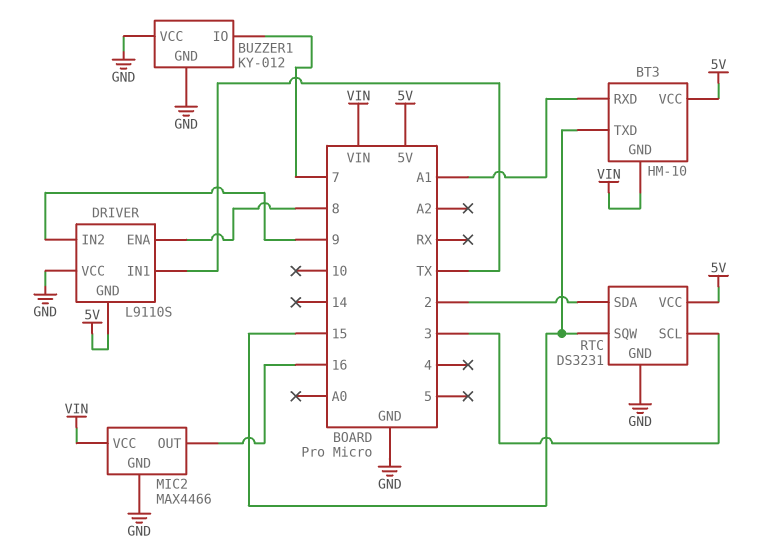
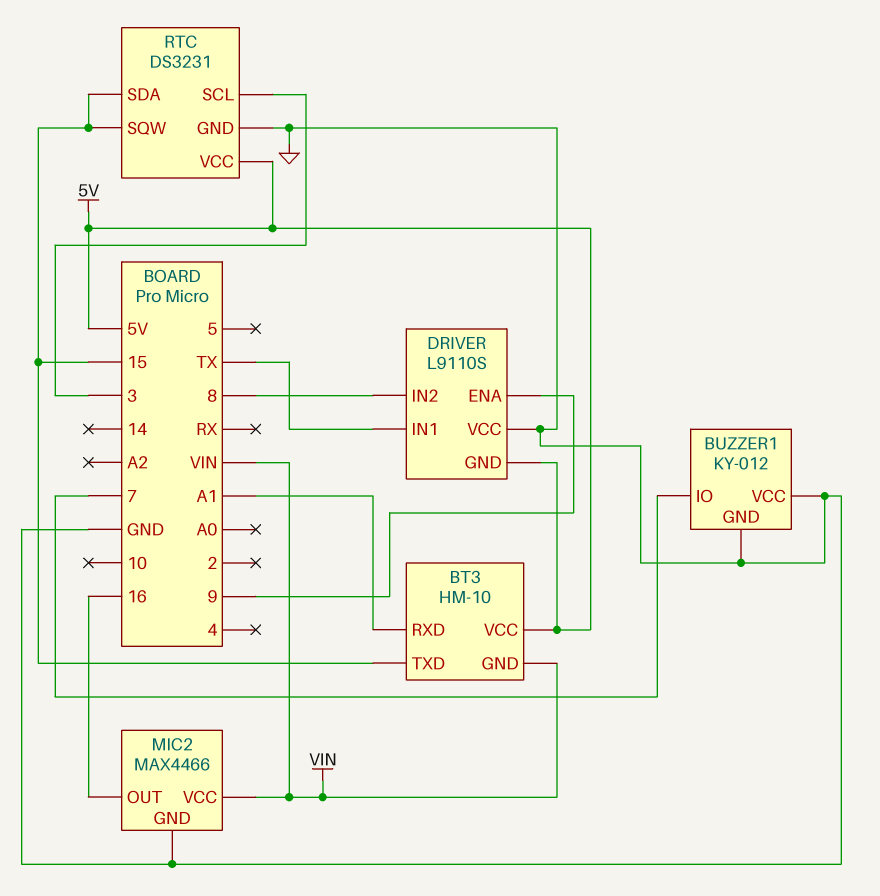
DRIVER pin ENA: 8 -> 9
DRIVER pin IN2: 9 -> 8
RTC pin SDA: 2 -> 15

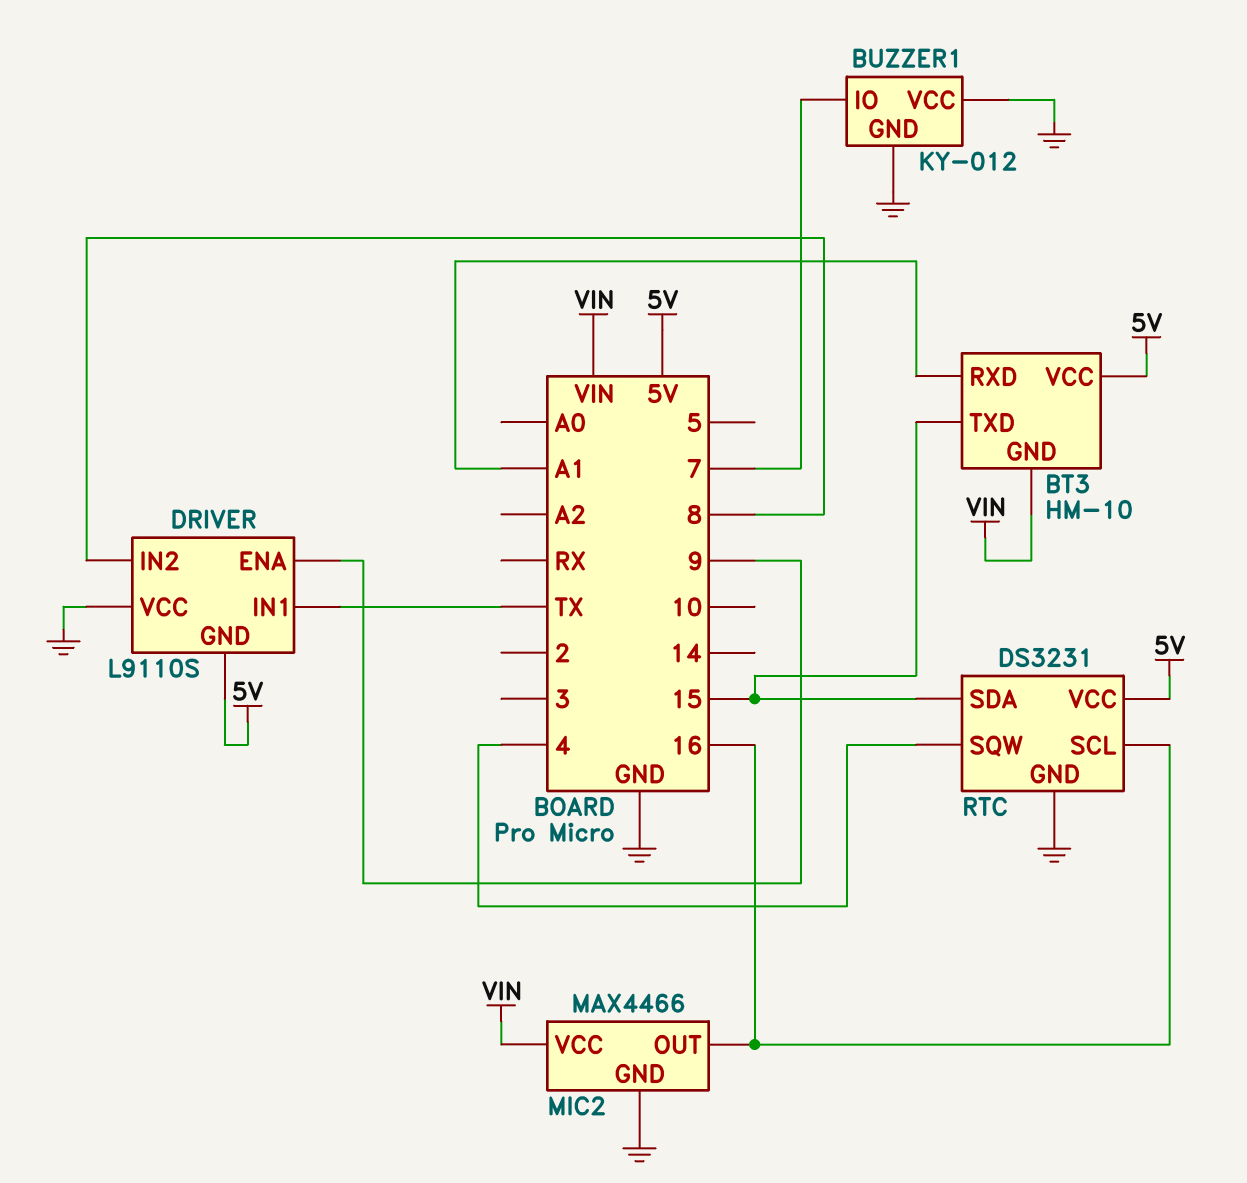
RTC pin SCL: 3 -> 16
RTC pin SQW: 15 -> 4

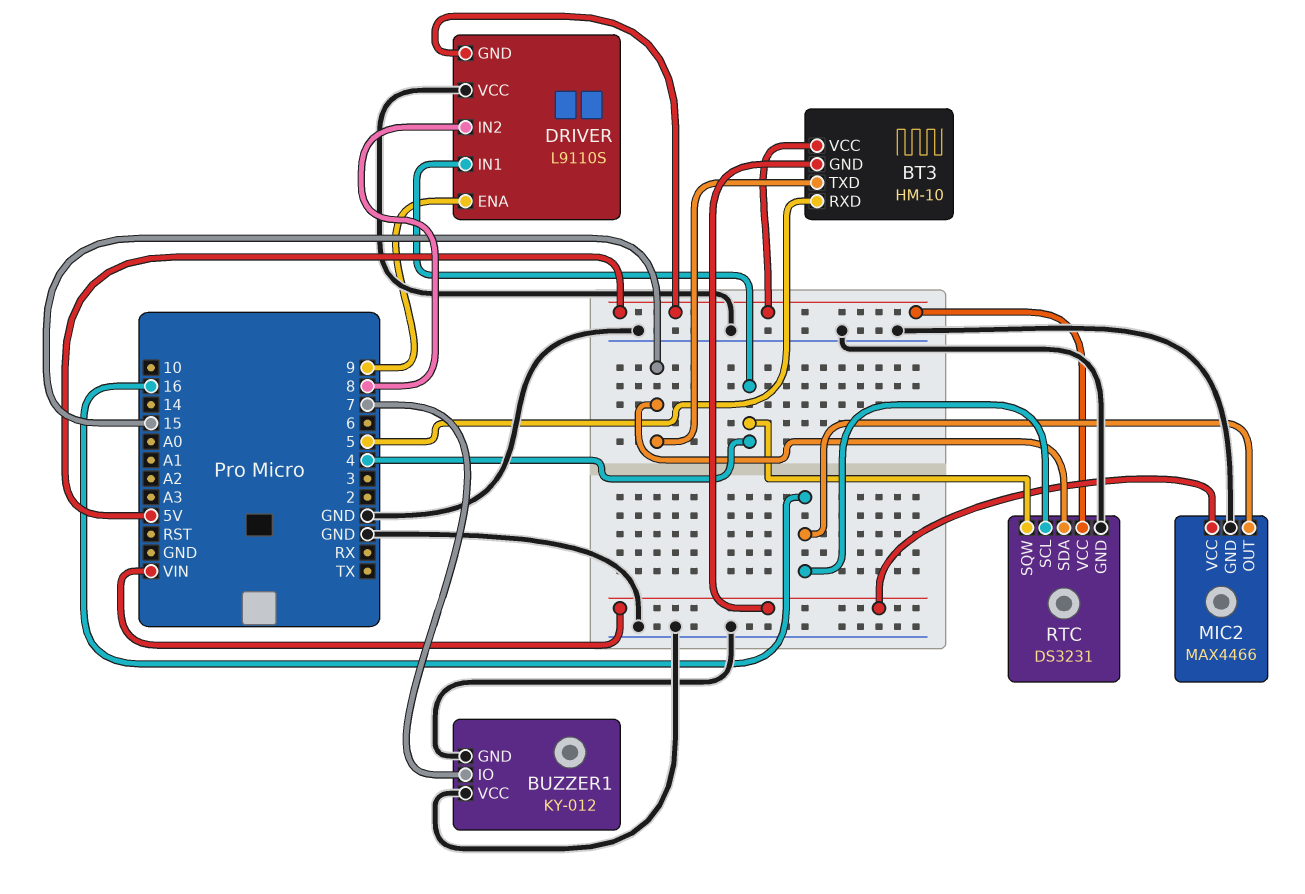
BT3 pin RXD: A1 -> 5
DRIVER pin IN1: TX -> 4

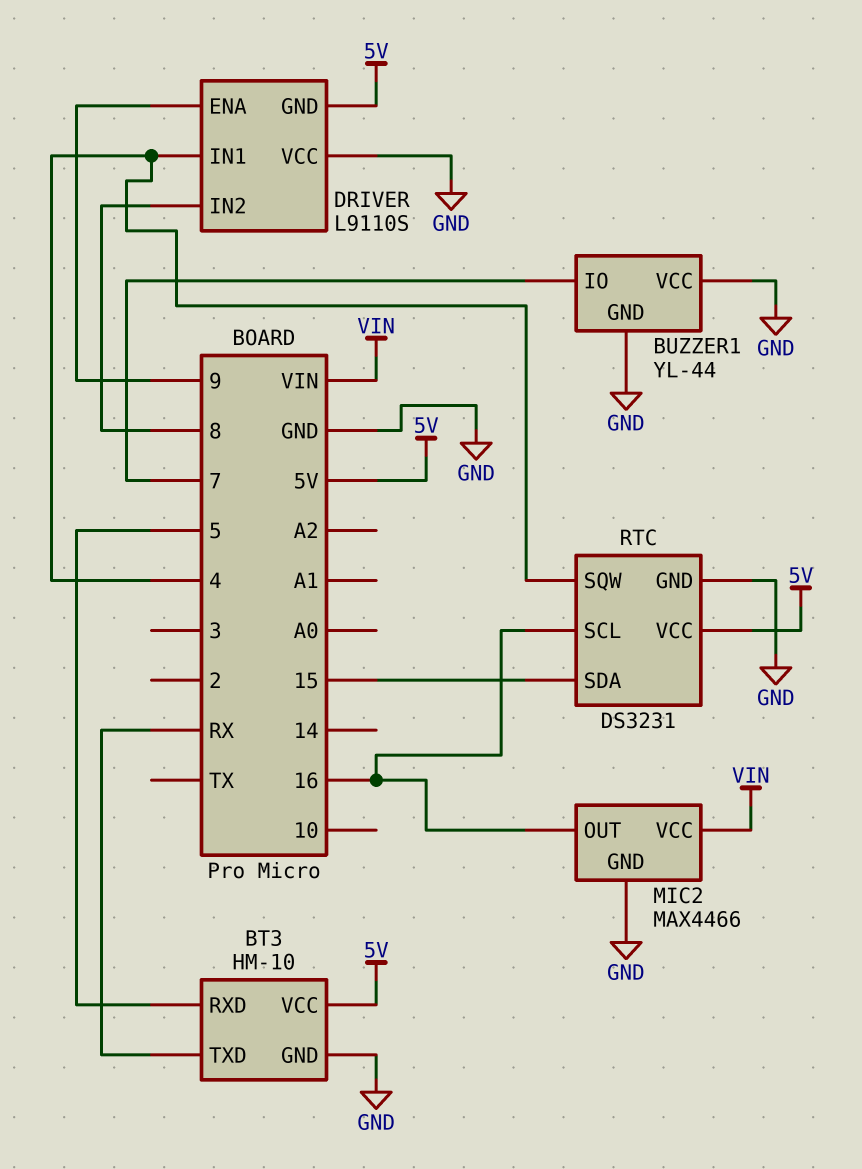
BT3 pin GND: VIN -> GND
BT3 pin TXD: 15 -> RX
BUZZER1: KY-012 -> YL-44

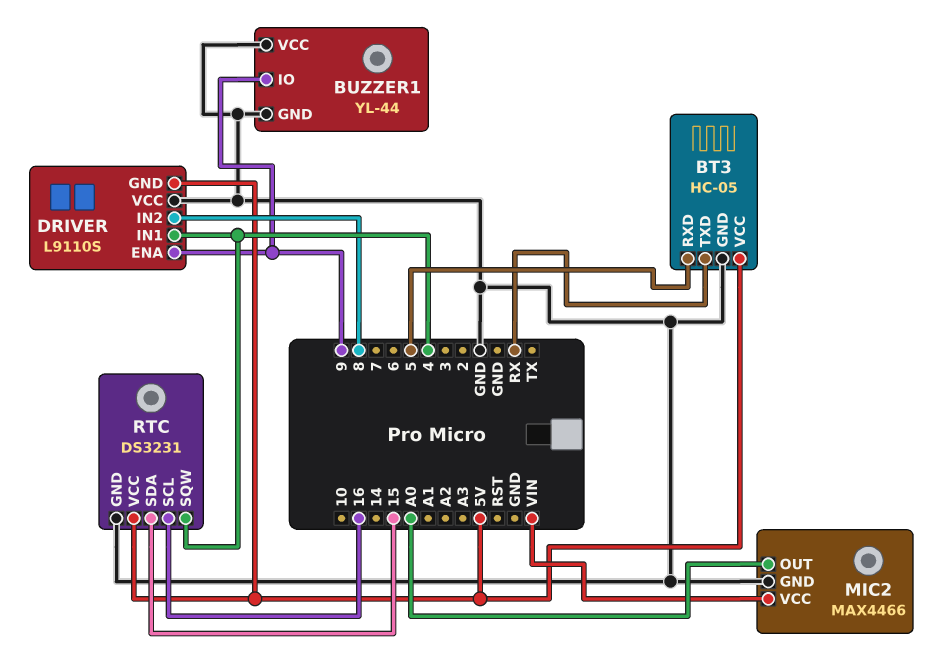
BT3: HM-10 -> HC-05
BUZZER1 pin IO: 7 -> 9
MIC2 pin OUT: 16 -> A0

